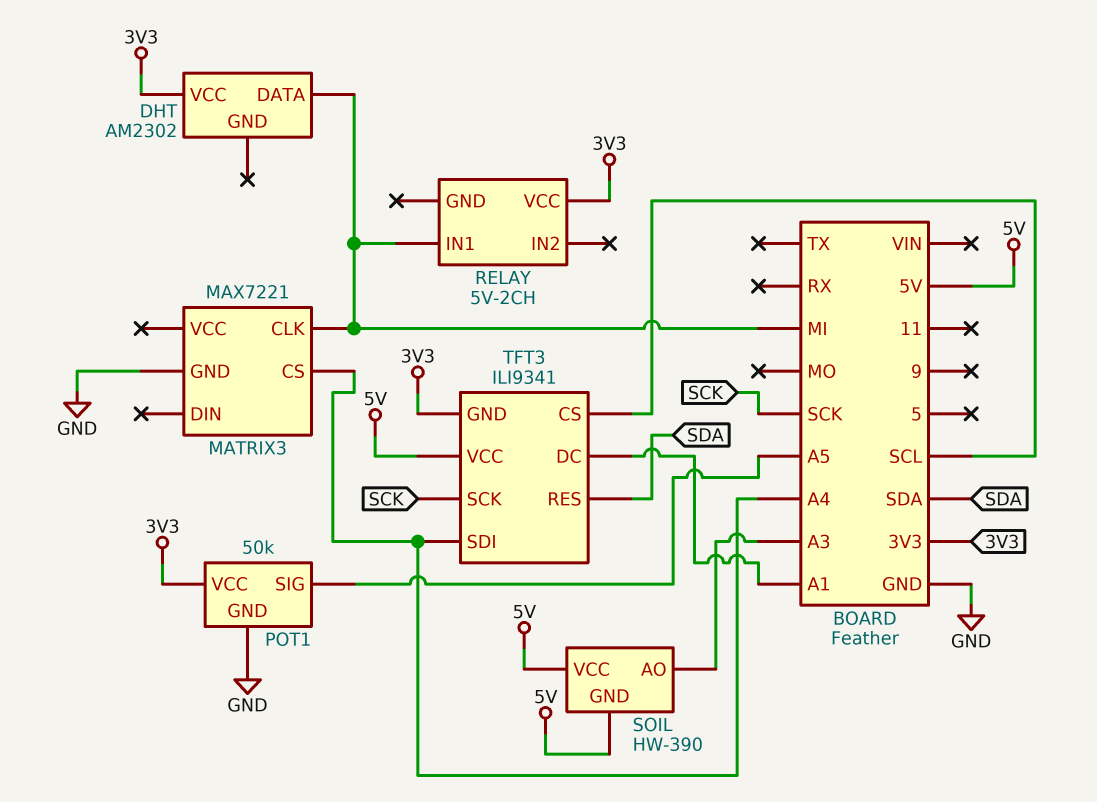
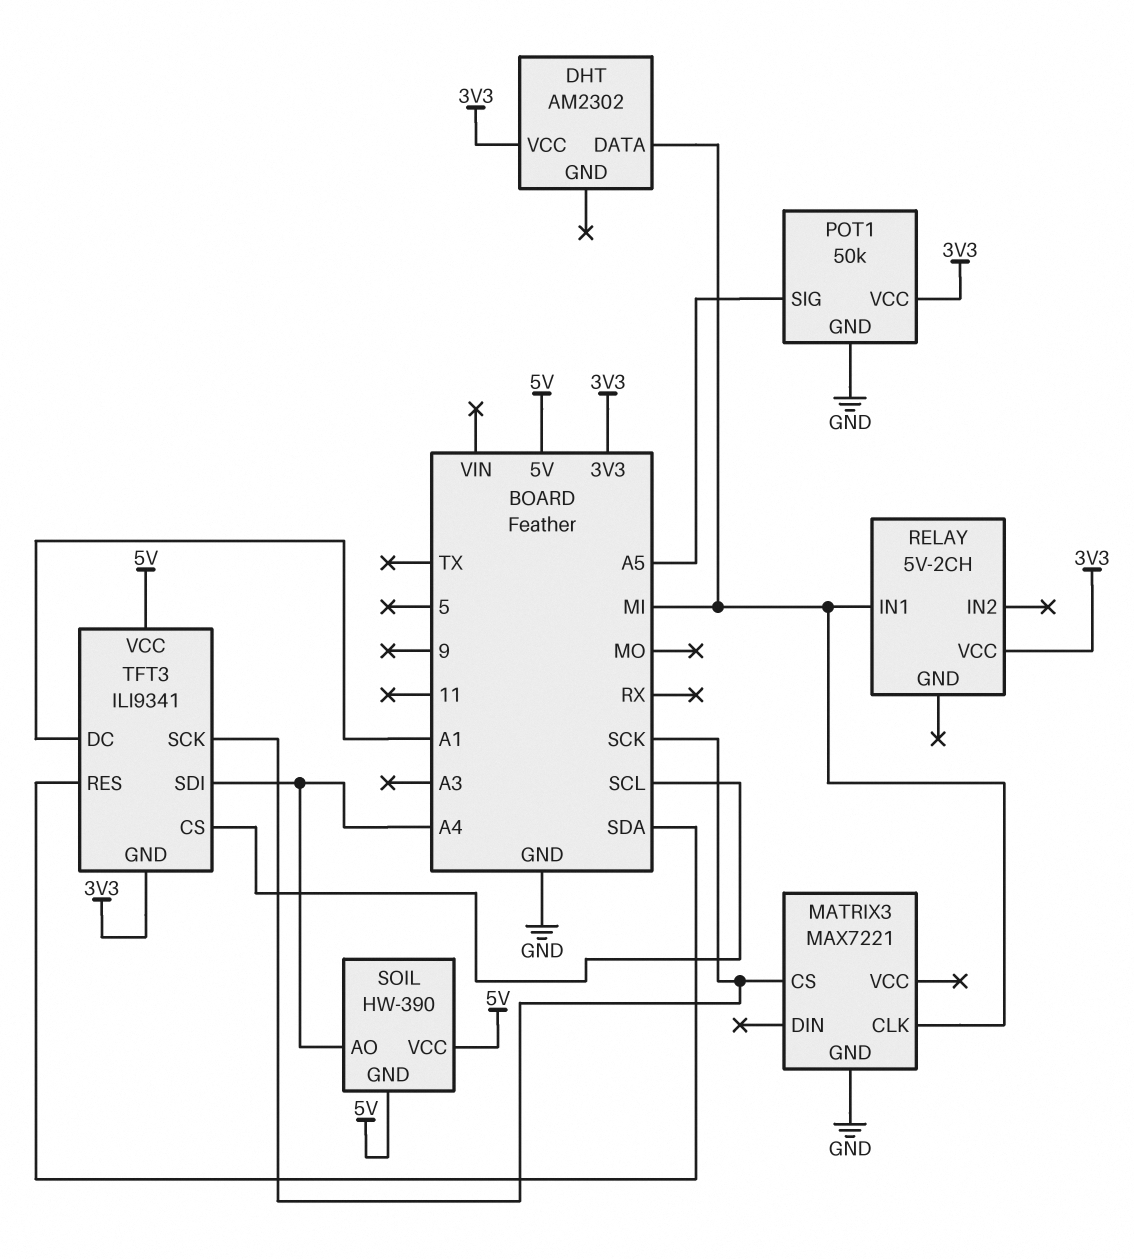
MATRIX3 pin CS: A4 -> SCK
SOIL pin AO: A3 -> A4

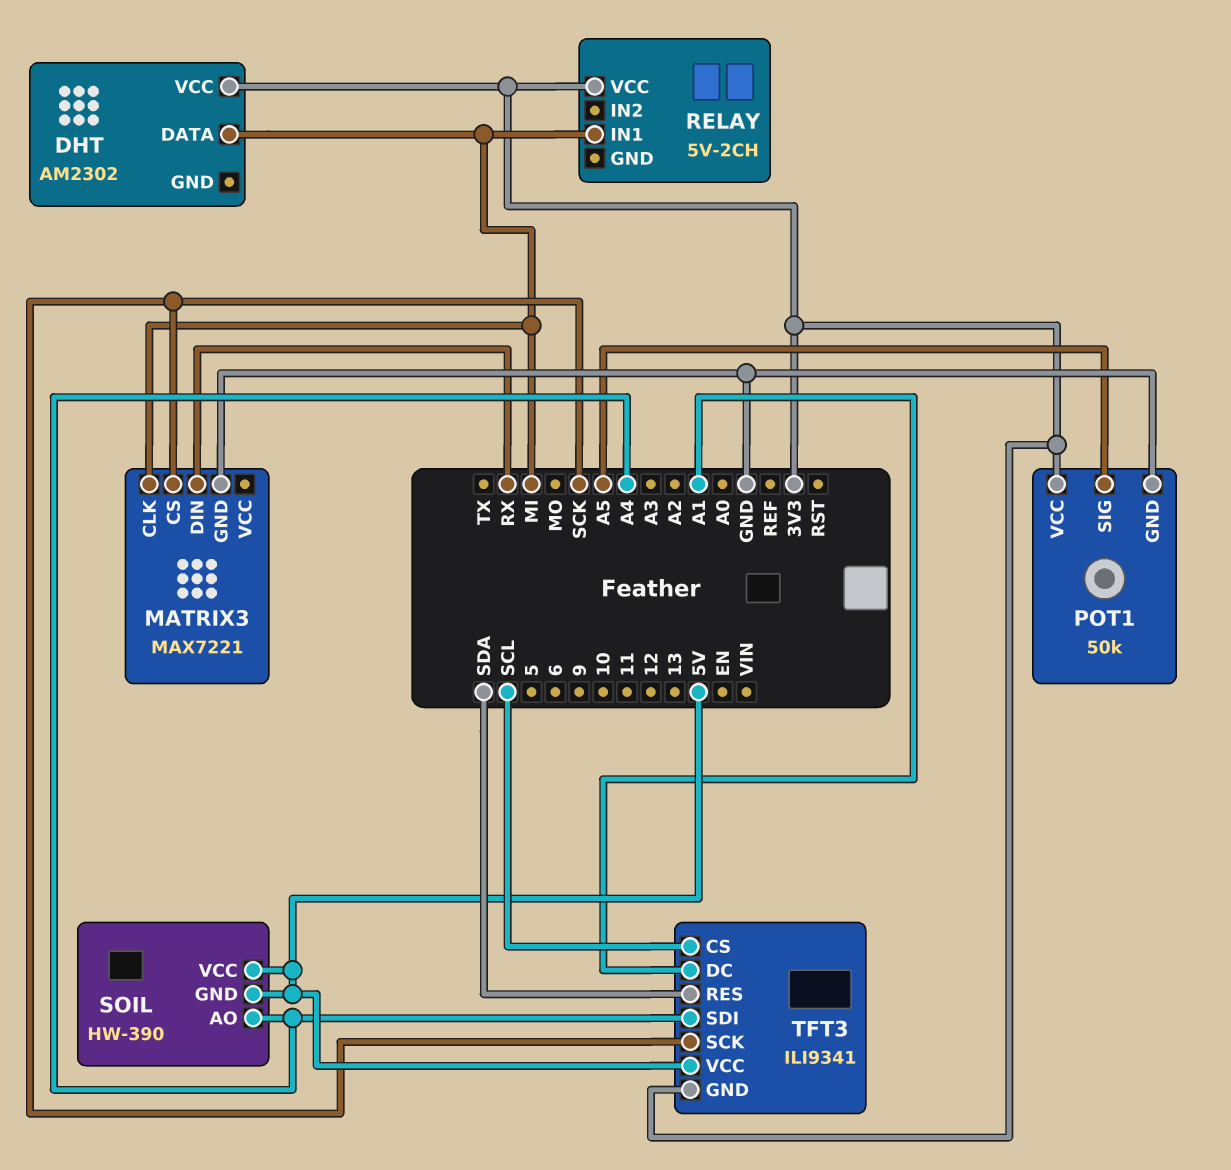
MATRIX3 pin DIN: none -> RX

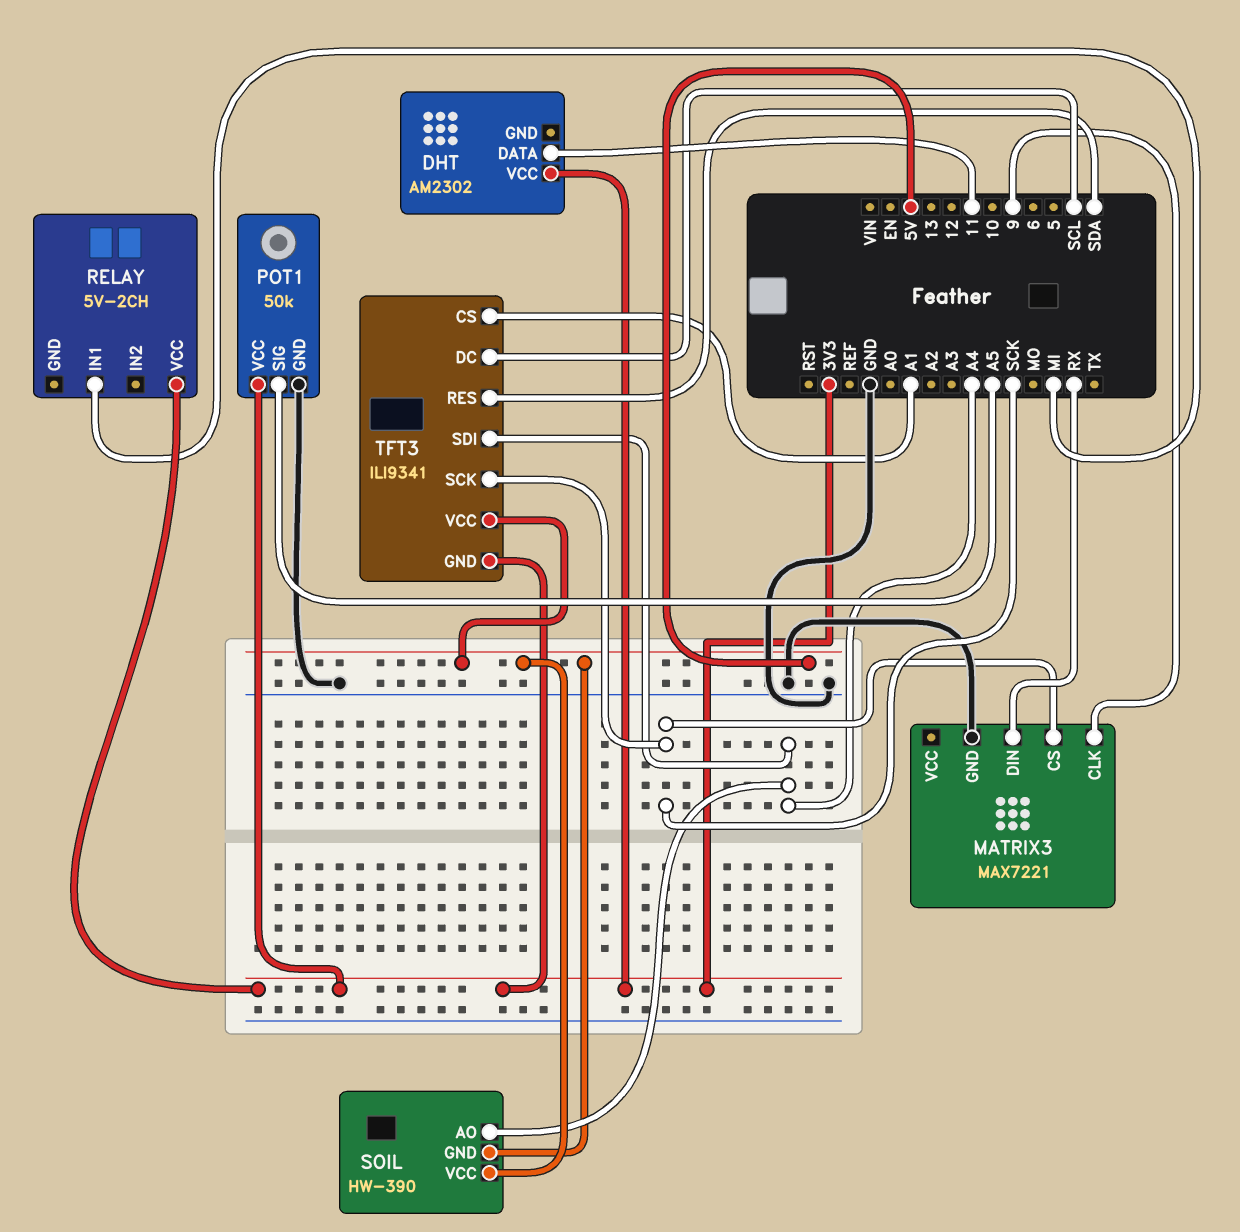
DHT pin DATA: MI -> 11
MATRIX3 pin CLK: MI -> 9
TFT3 pin CS: SCL -> A1
TFT3 pin DC: A1 -> SCL

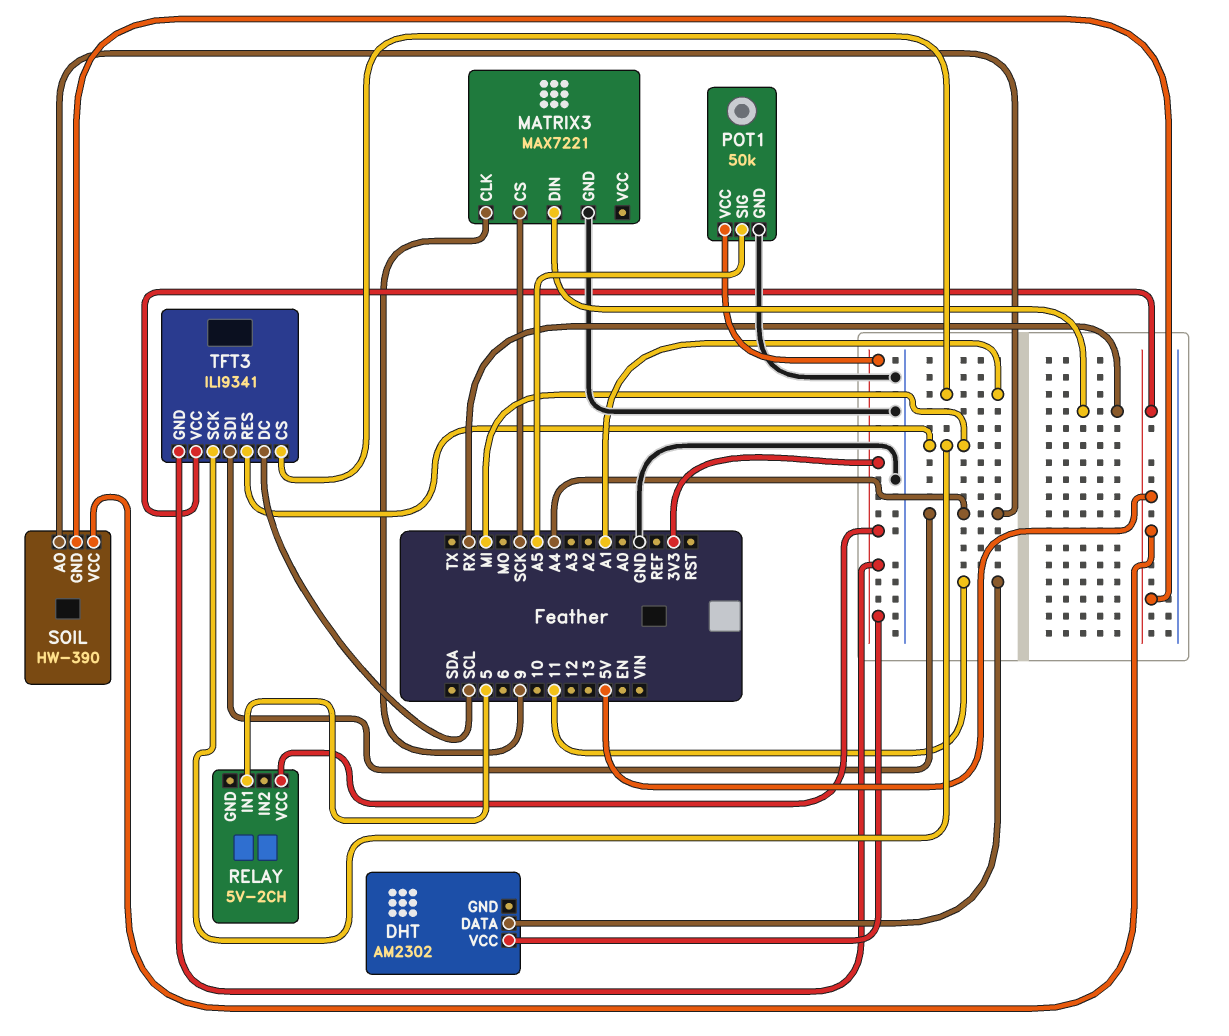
RELAY pin IN1: MI -> 5
TFT3 pin RES: SDA -> MI
TFT3 pin SCK: SCK -> MI

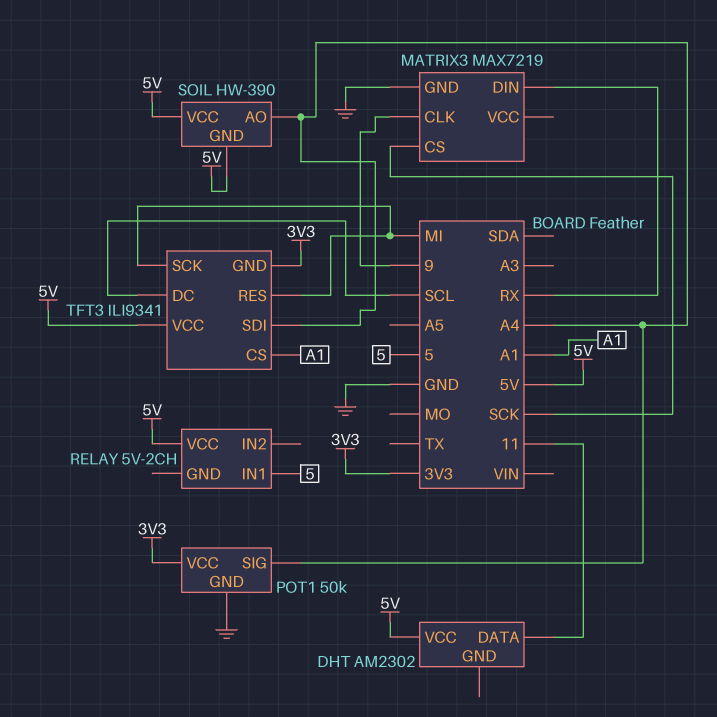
DHT pin VCC: 3V3 -> 5V
MATRIX3: MAX7221 -> MAX7219
POT1 pin SIG: A5 -> A4
RELAY pin VCC: 3V3 -> 5V

